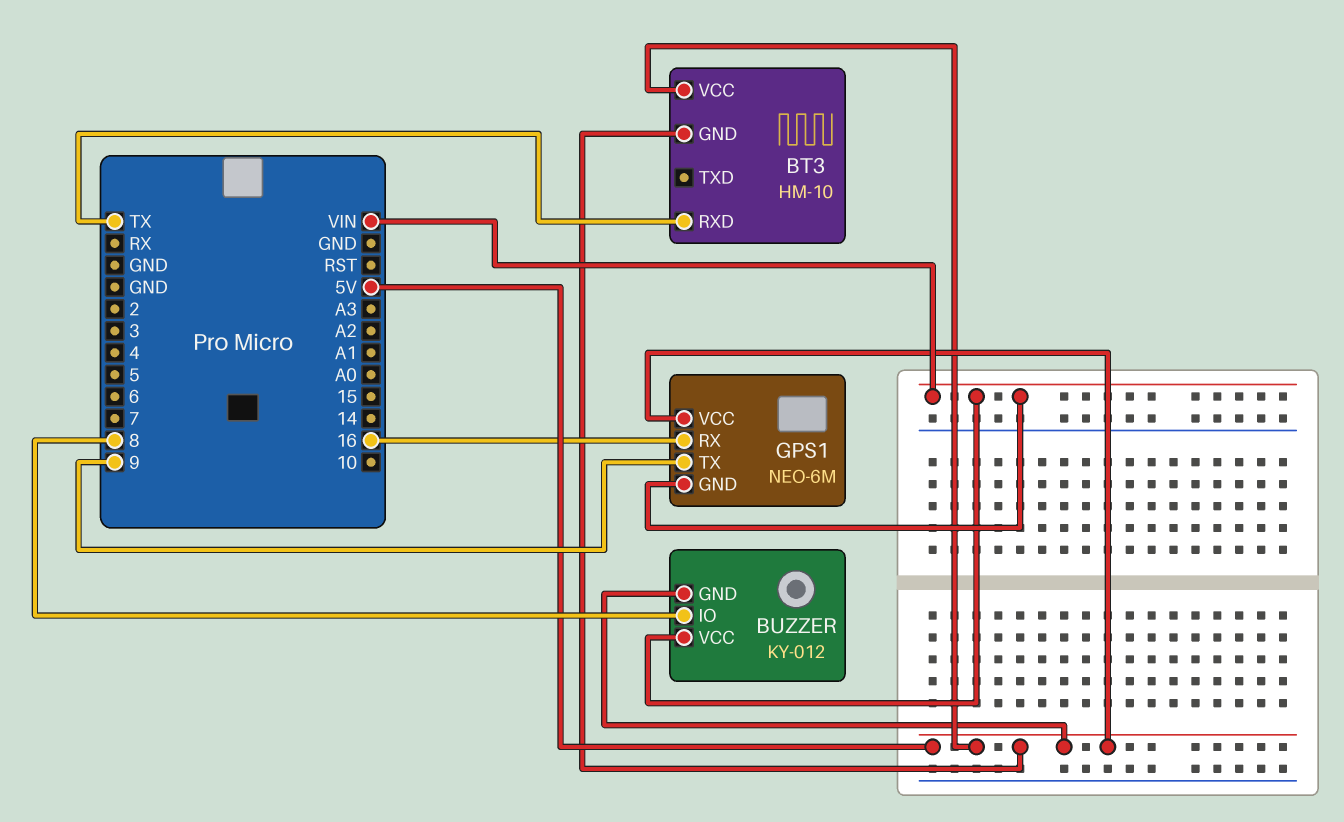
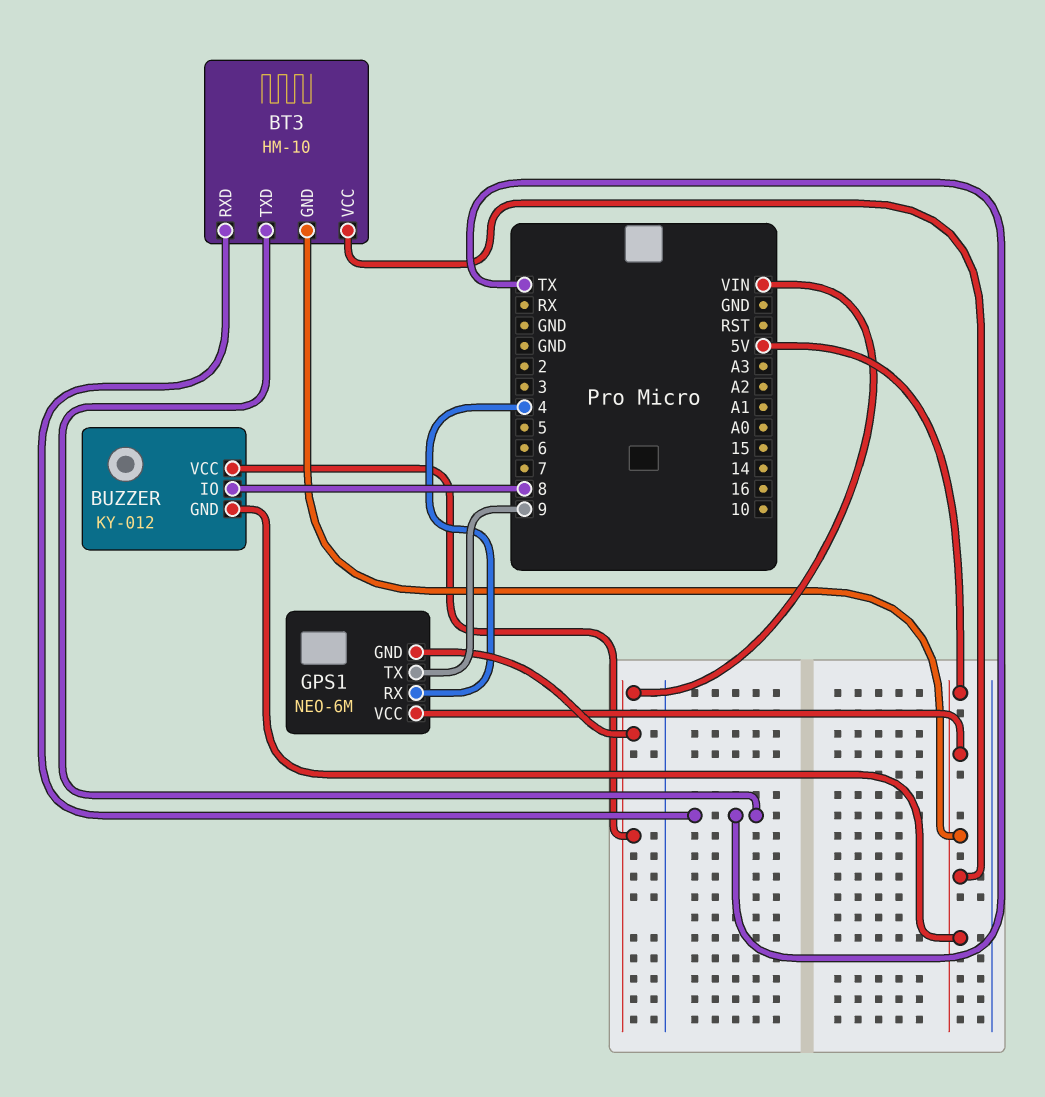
BT3 pin TXD: none -> TX
GPS1 pin RX: 16 -> 4

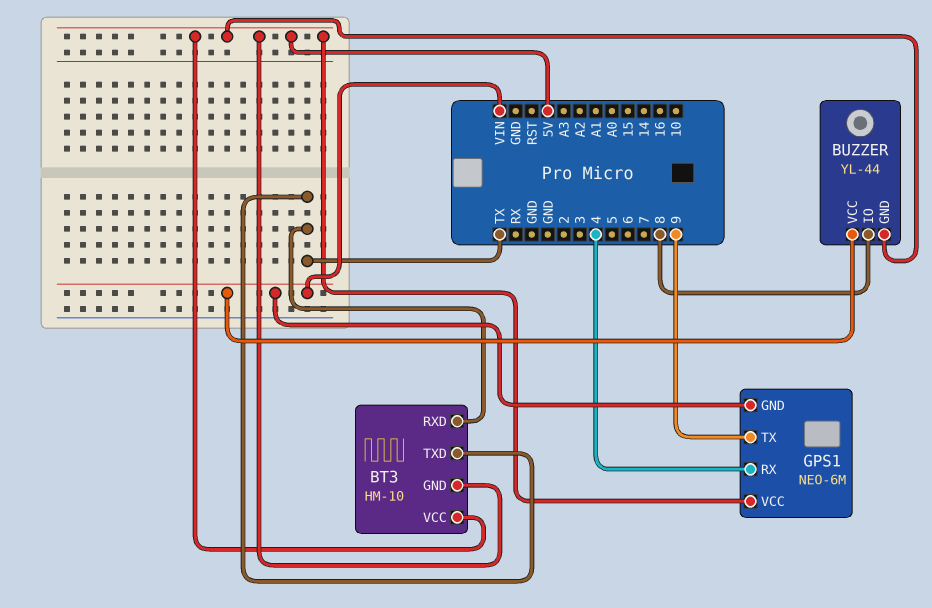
BUZZER: KY-012 -> YL-44

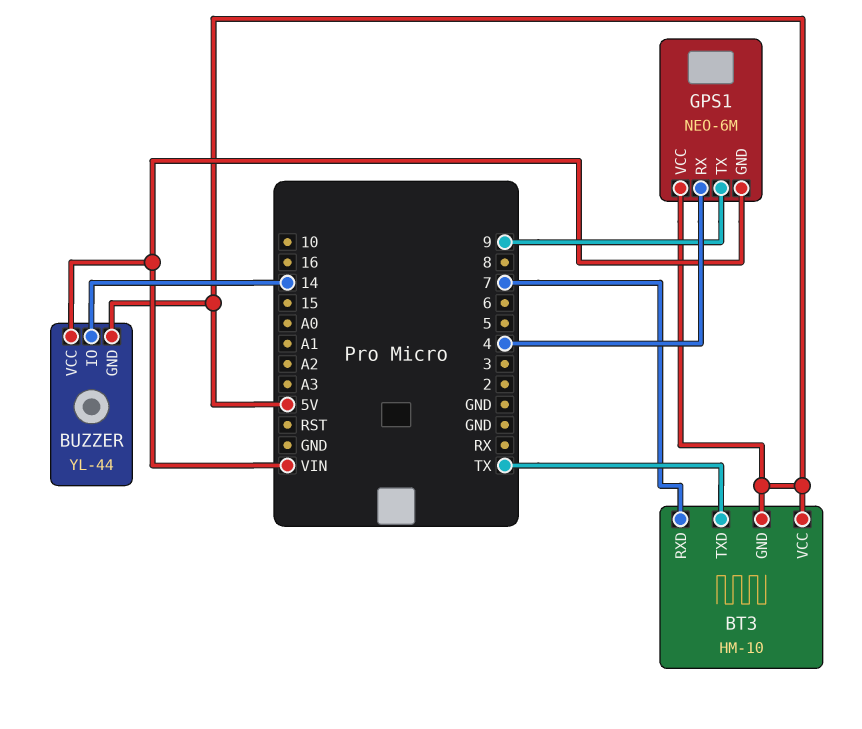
BT3 pin RXD: TX -> 7
BUZZER pin IO: 8 -> 14

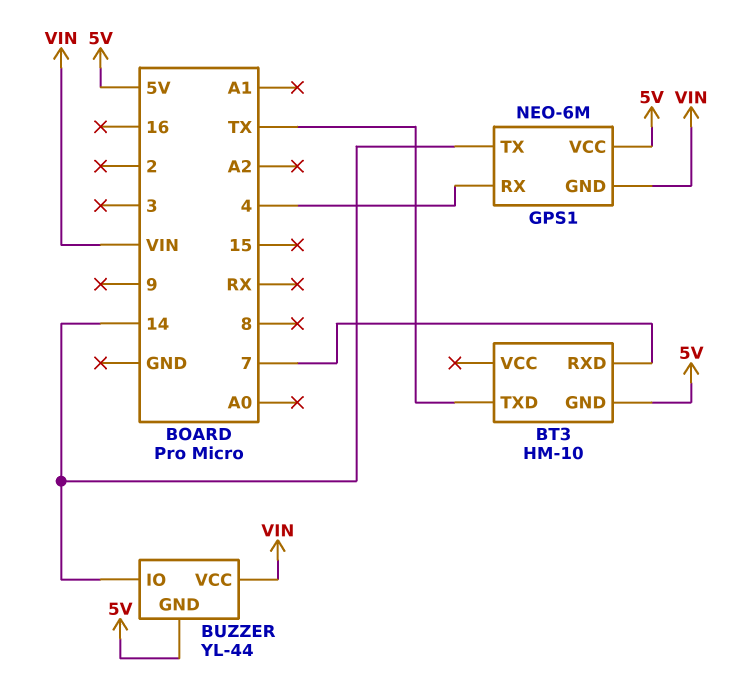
BT3 pin VCC: 5V -> none
GPS1 pin TX: 9 -> 14

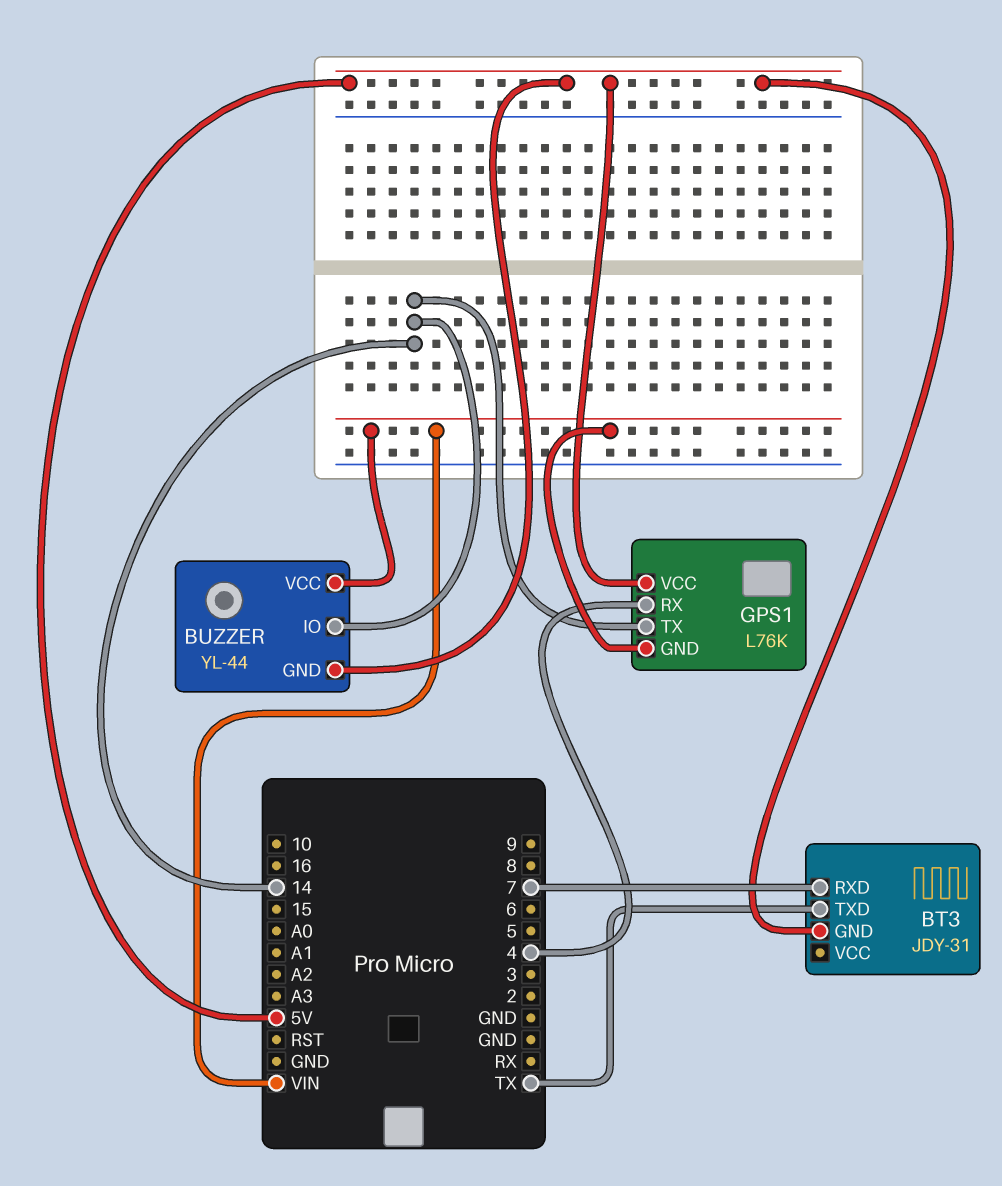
BT3: HM-10 -> JDY-31
GPS1: NEO-6M -> L76K

